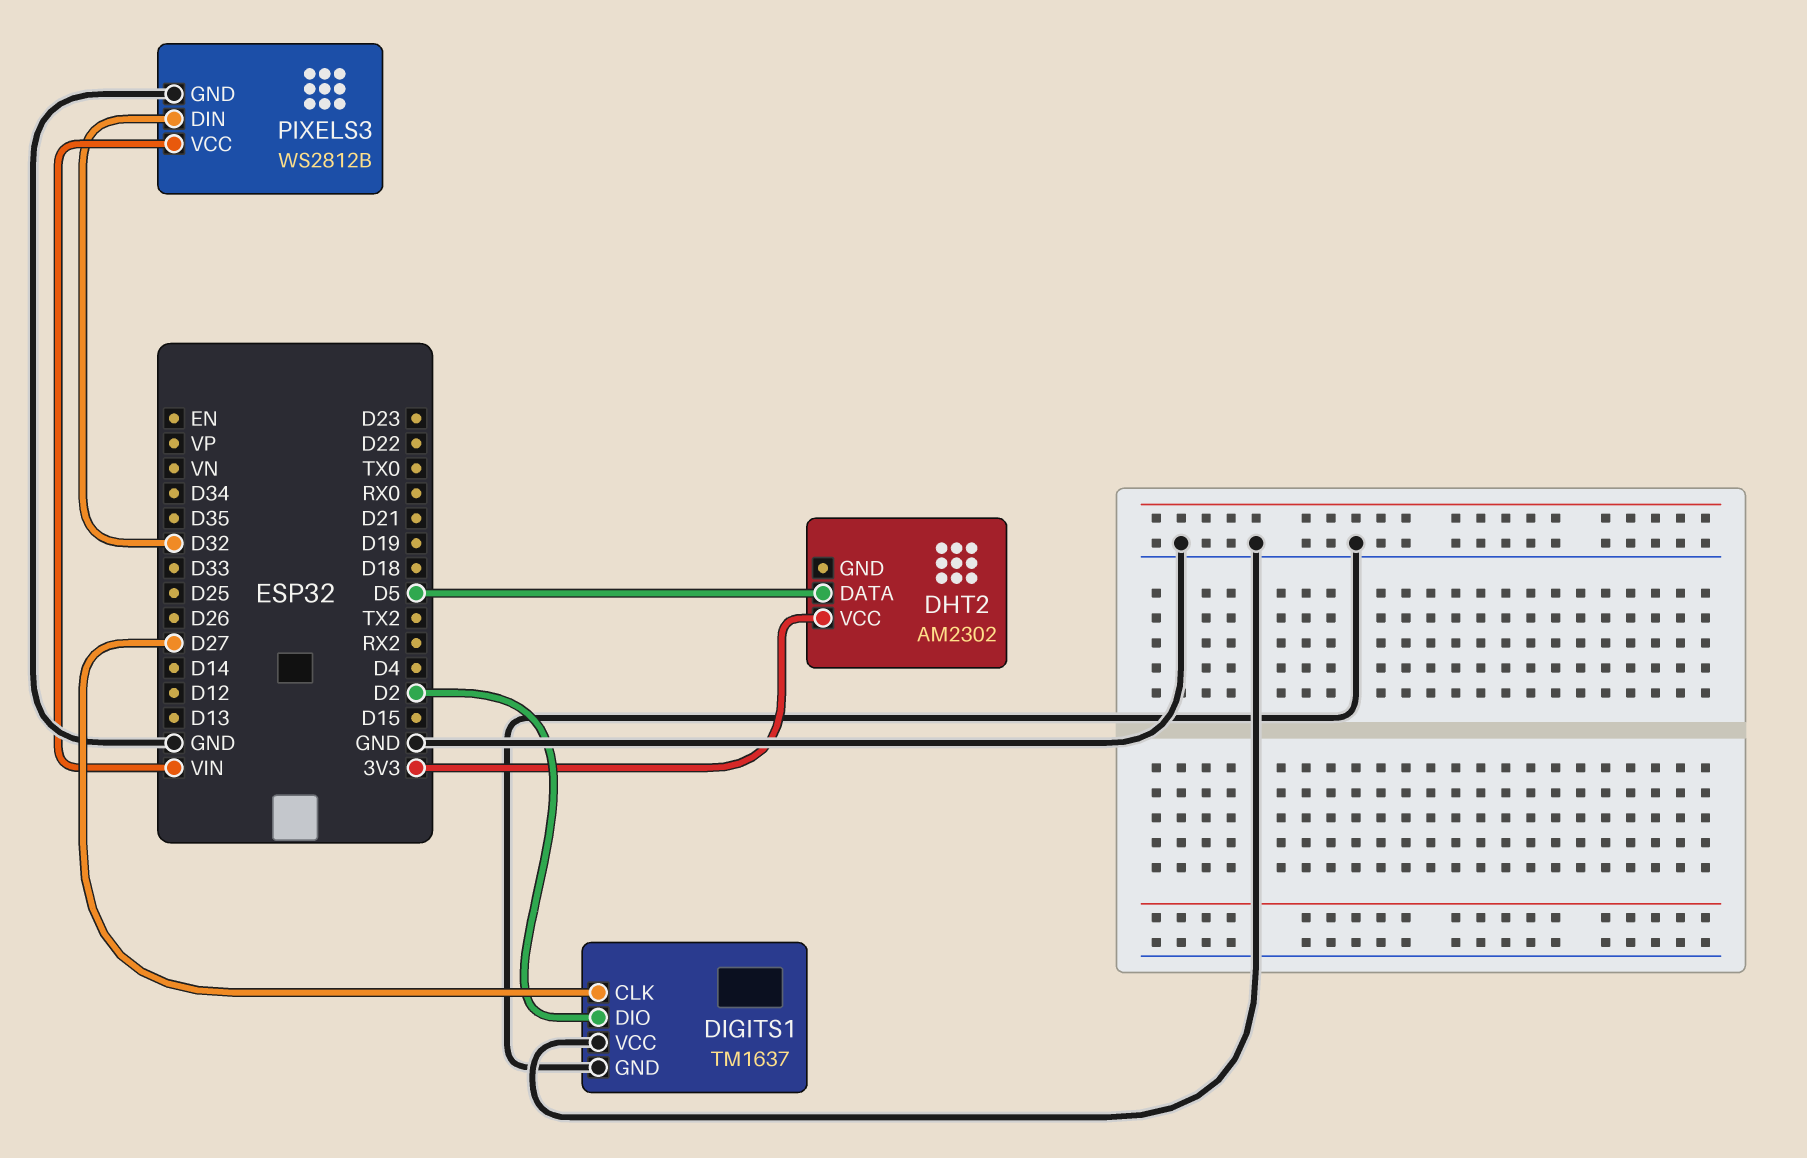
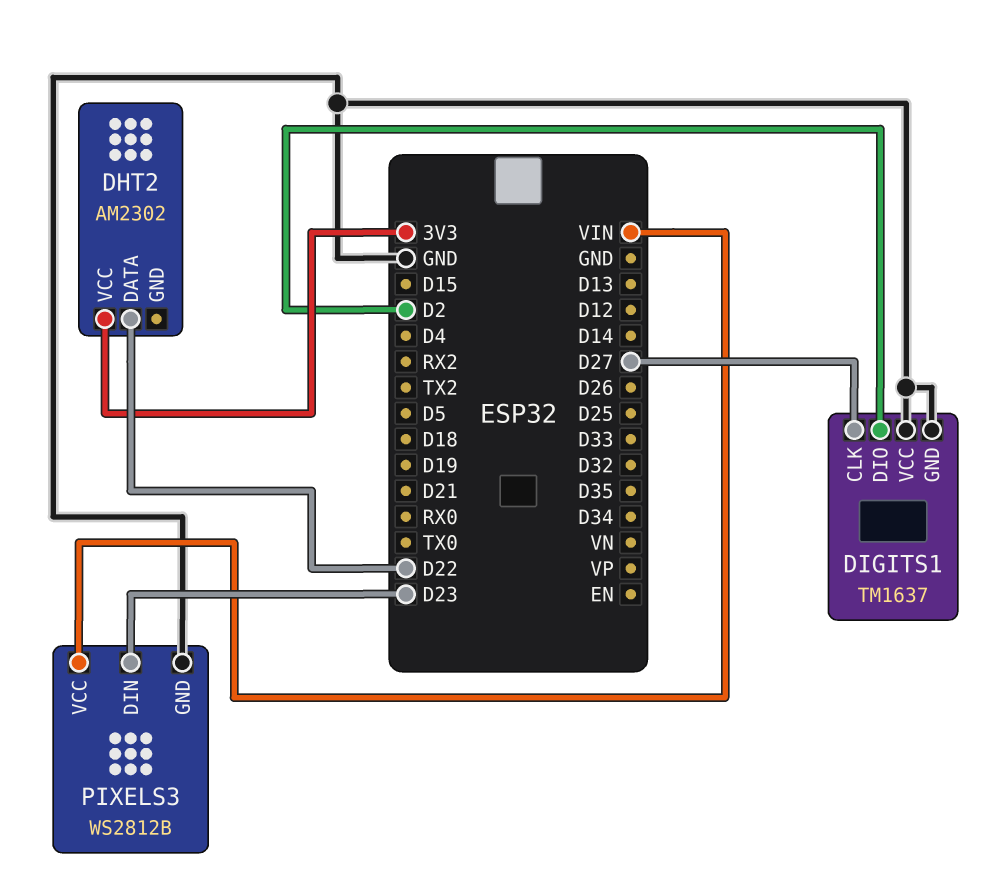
DHT2 pin DATA: D5 -> D22
PIXELS3 pin DIN: D32 -> D23

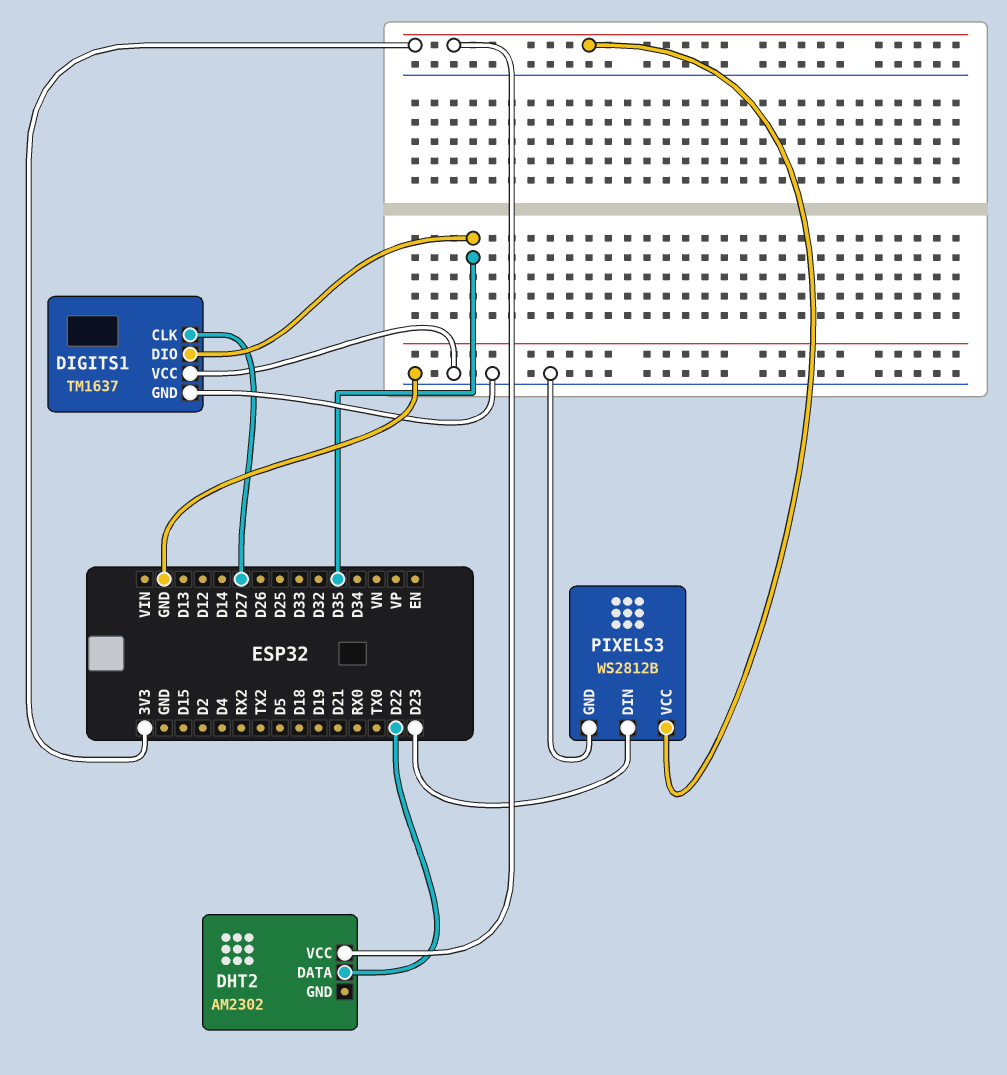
DIGITS1 pin DIO: D2 -> D35
PIXELS3 pin VCC: VIN -> 3V3

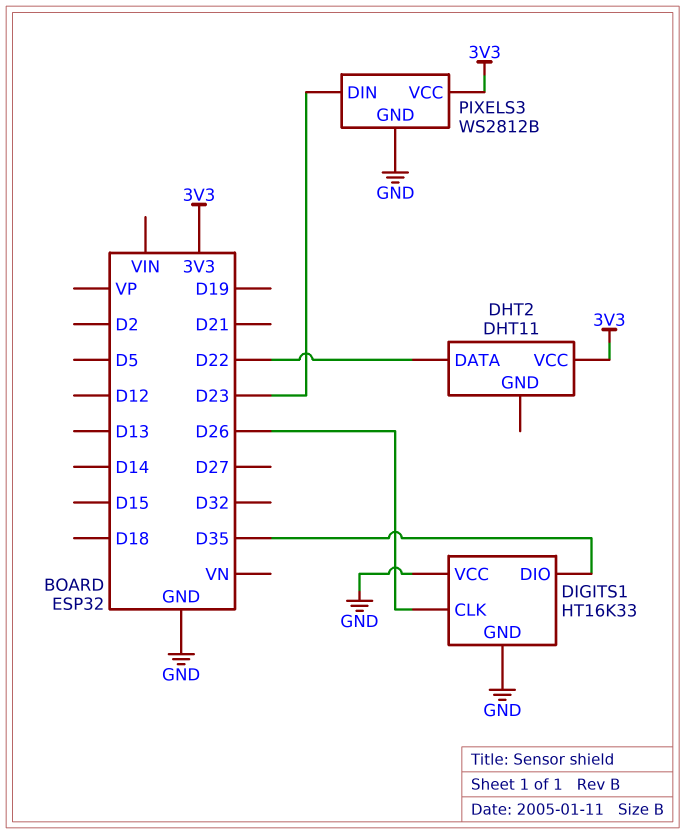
DHT2: AM2302 -> DHT11
DIGITS1: TM1637 -> HT16K33
DIGITS1 pin CLK: D27 -> D26

